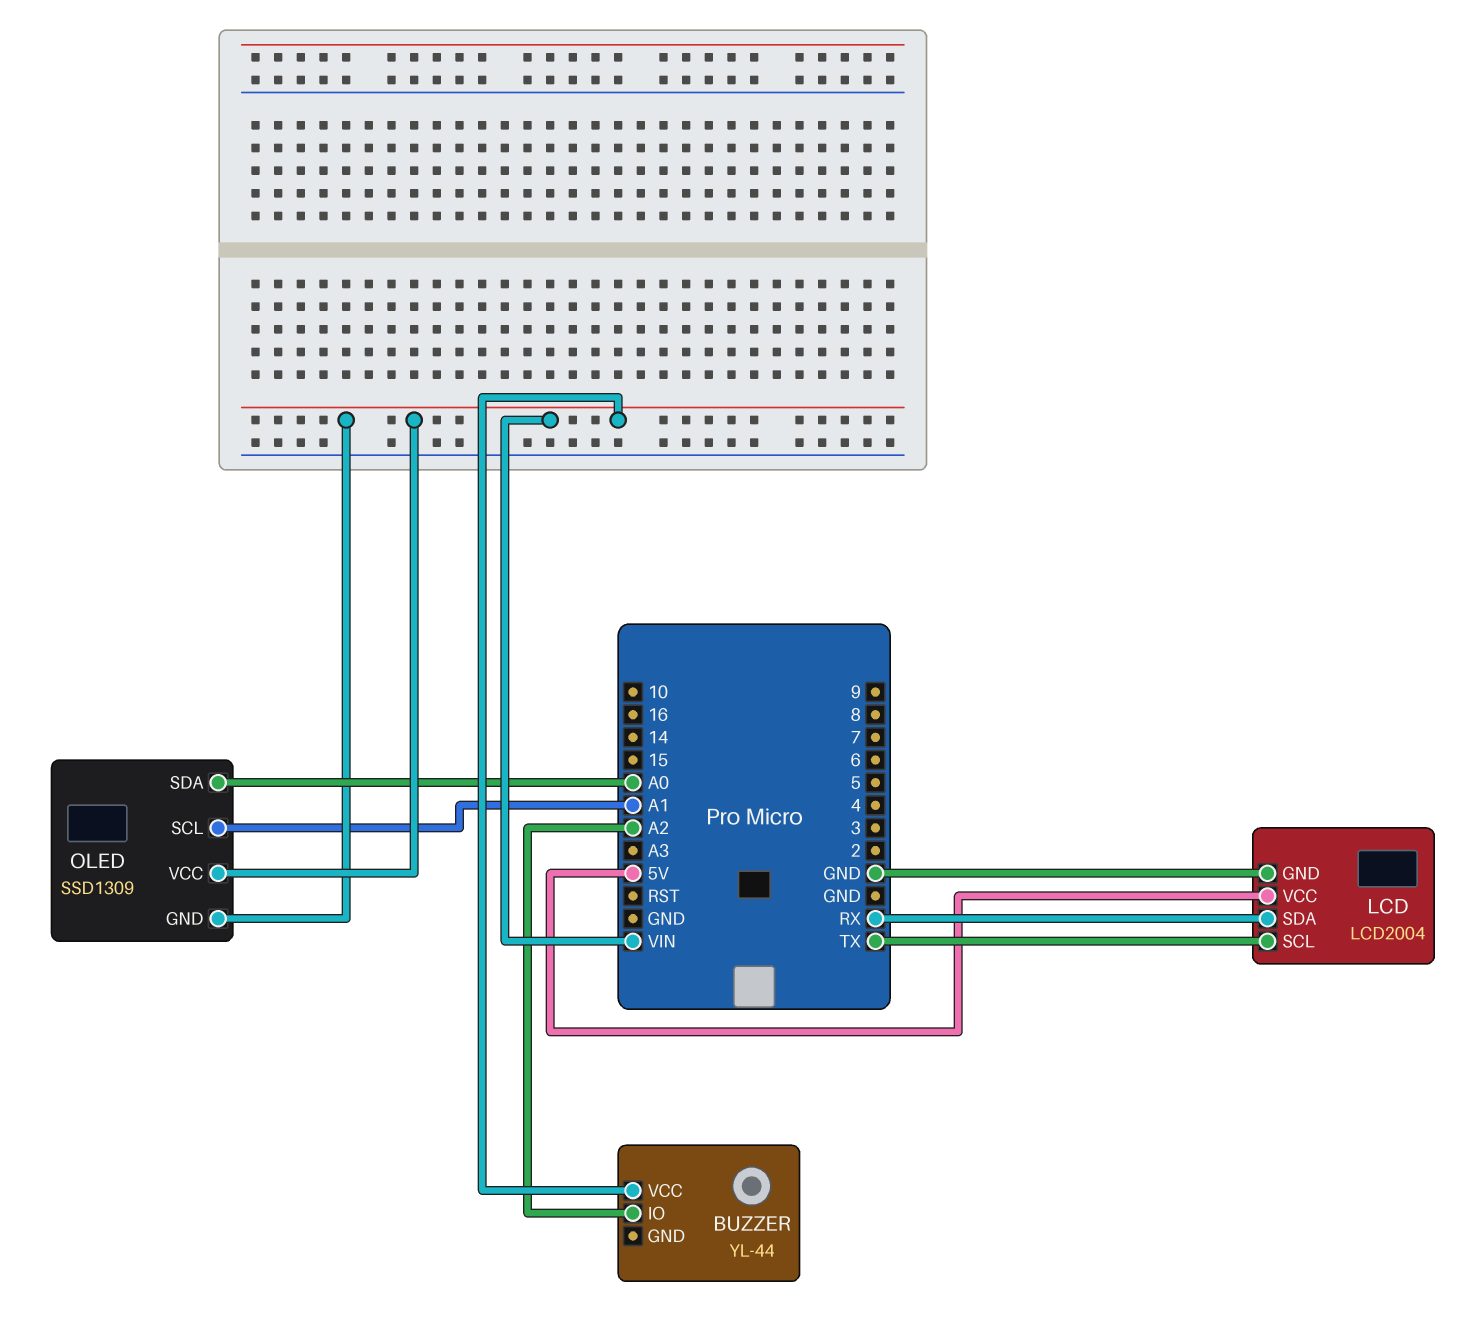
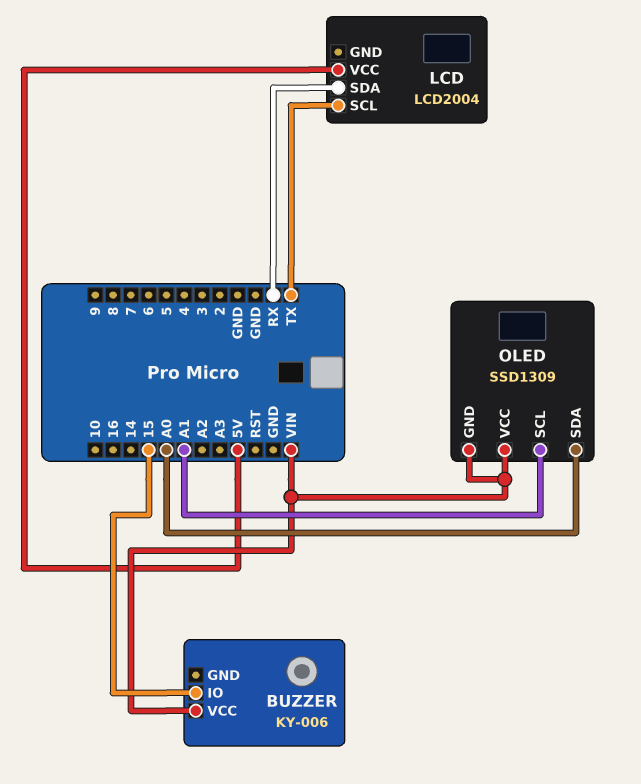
BUZZER: YL-44 -> KY-006
BUZZER pin IO: A2 -> 15
LCD pin GND: GND -> none

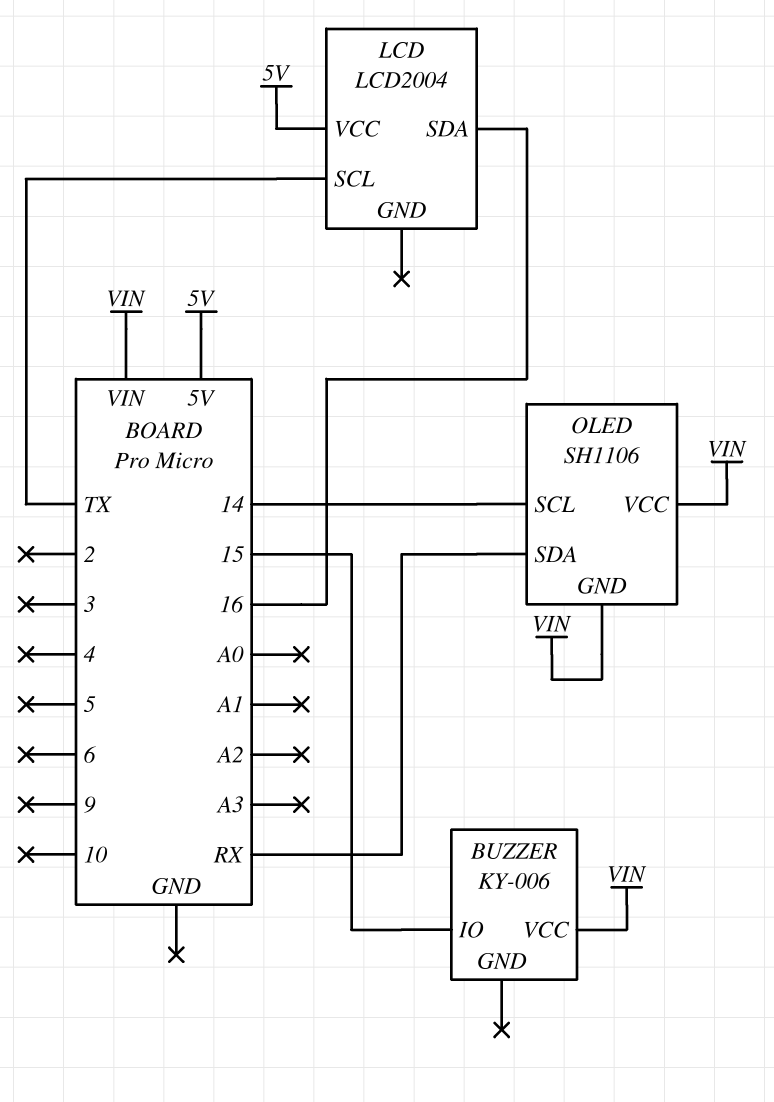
LCD pin SDA: RX -> 16
OLED: SSD1309 -> SH1106
OLED pin SCL: A1 -> 14
OLED pin SDA: A0 -> RX

